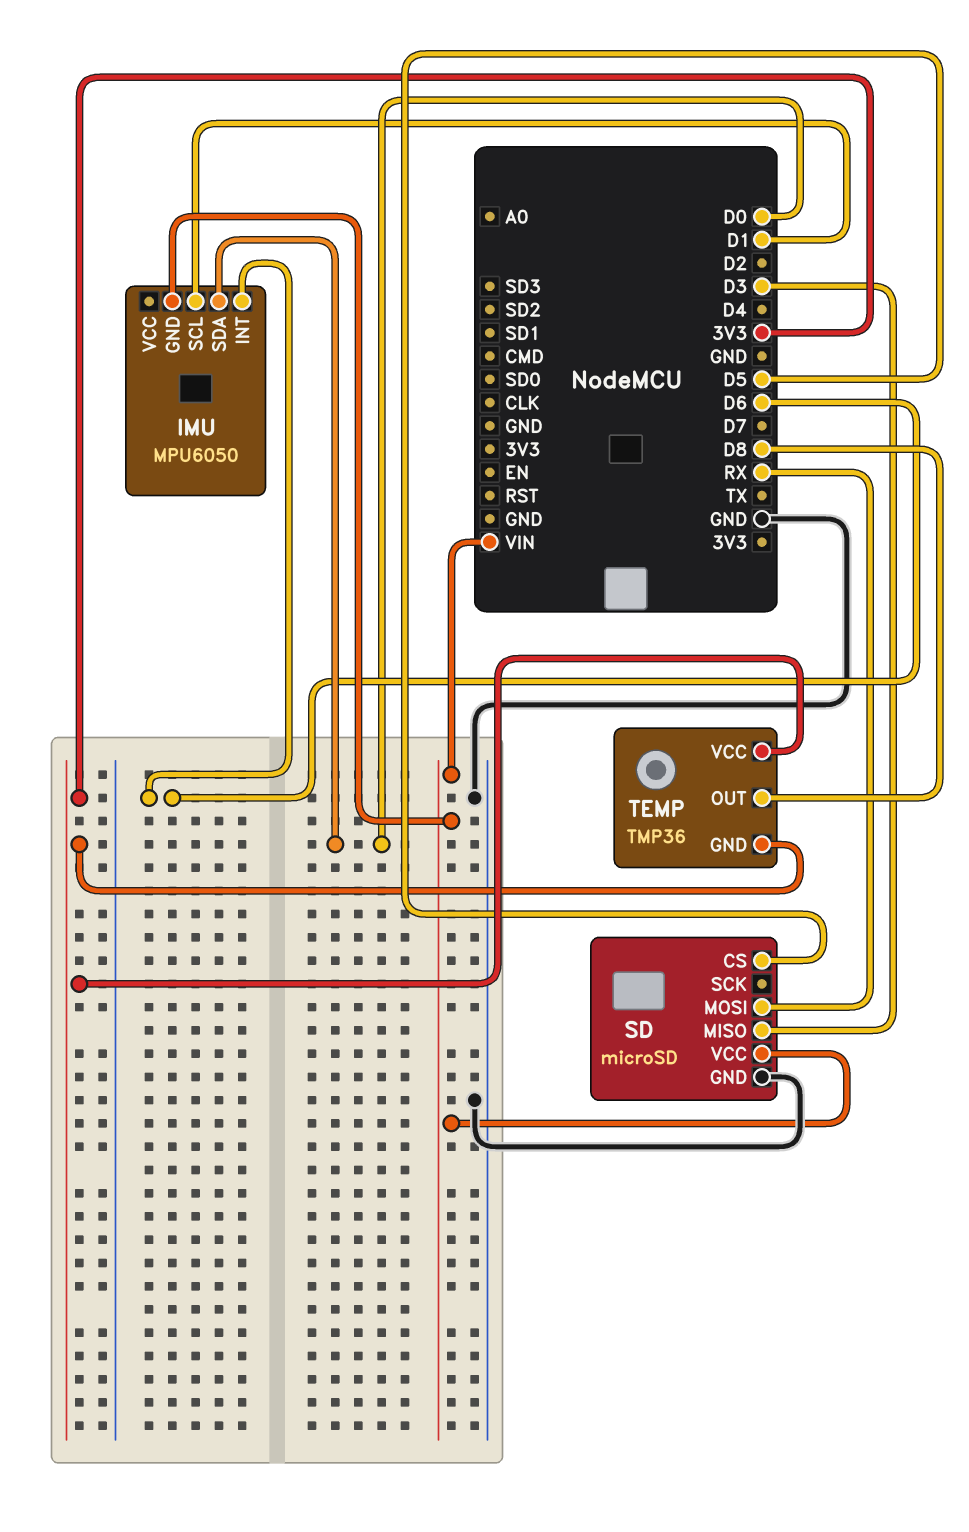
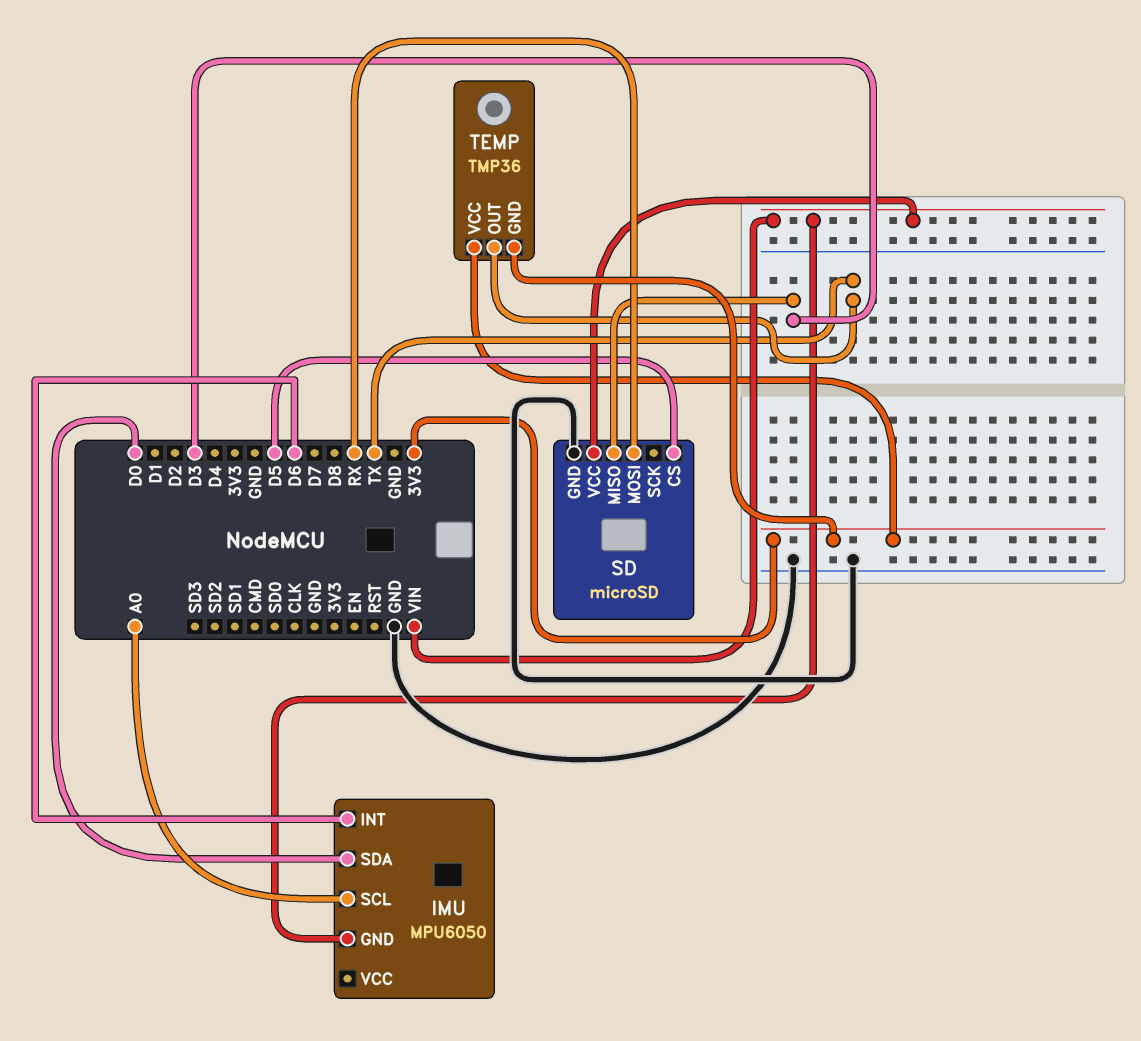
IMU pin SCL: D1 -> A0
TEMP pin OUT: D8 -> TX

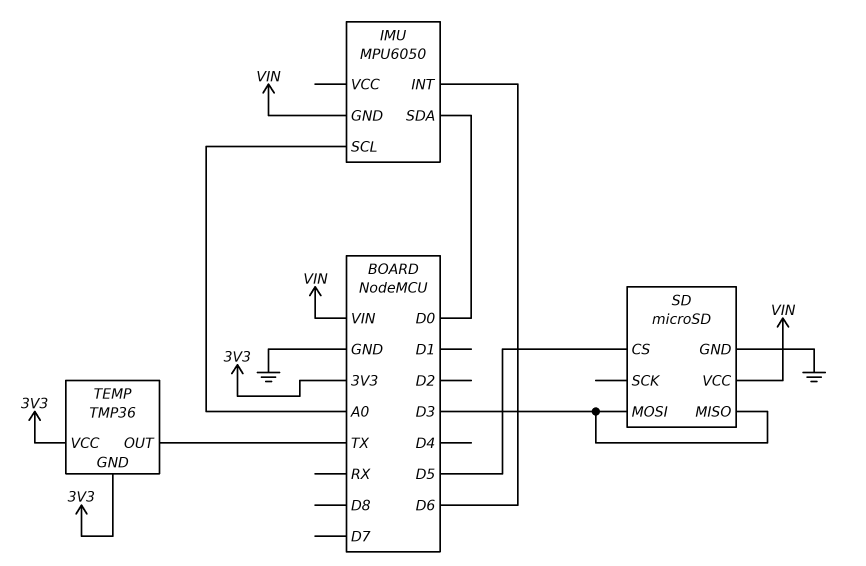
SD pin MOSI: RX -> D3

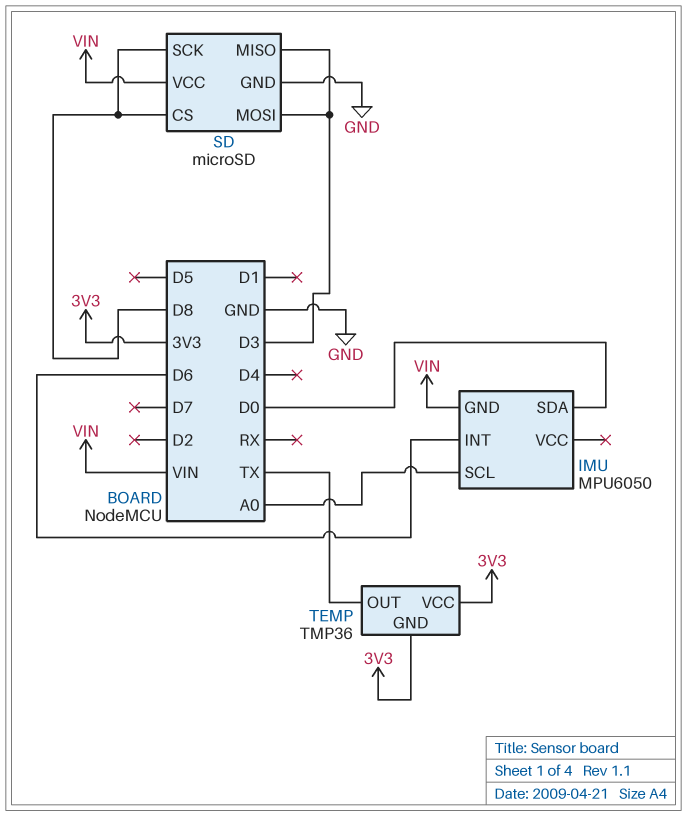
SD pin CS: D5 -> D8
SD pin SCK: none -> D8

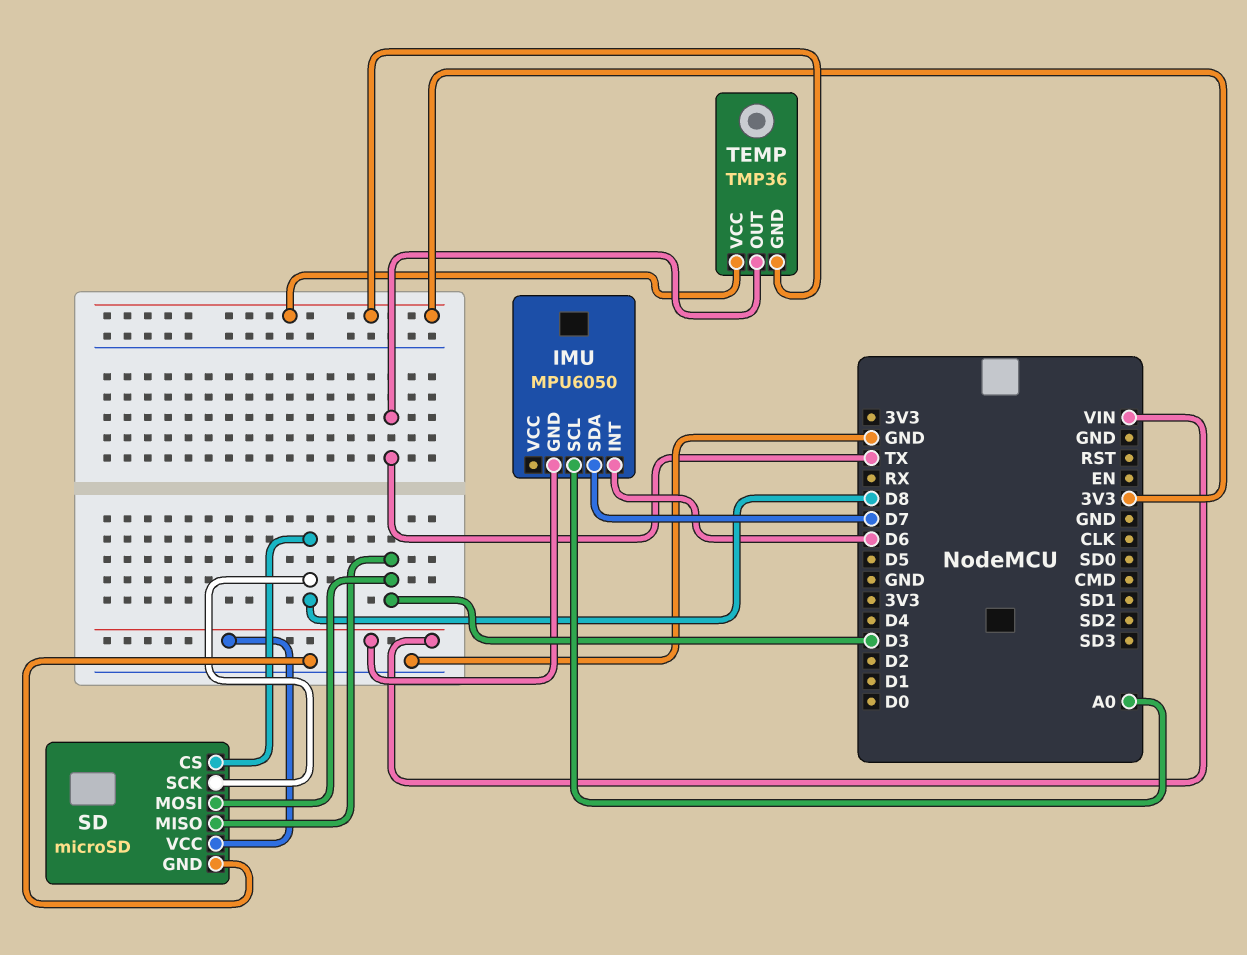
IMU pin SDA: D0 -> D7

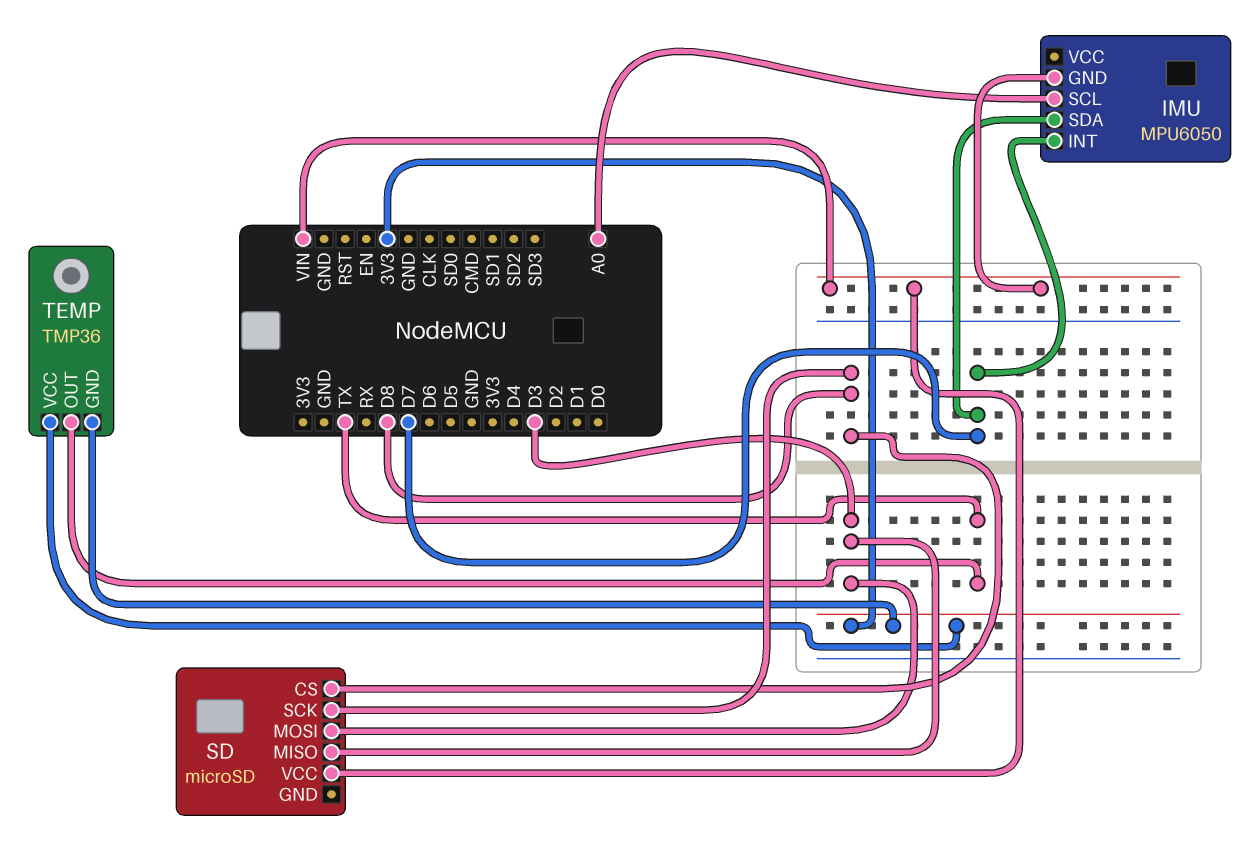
IMU pin INT: D6 -> D7
SD pin GND: GND -> none

